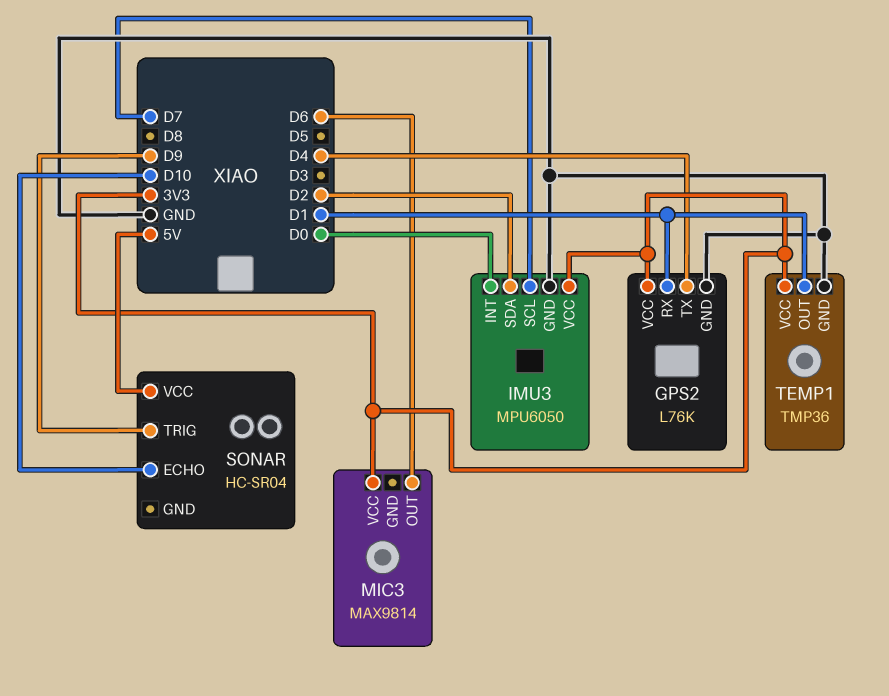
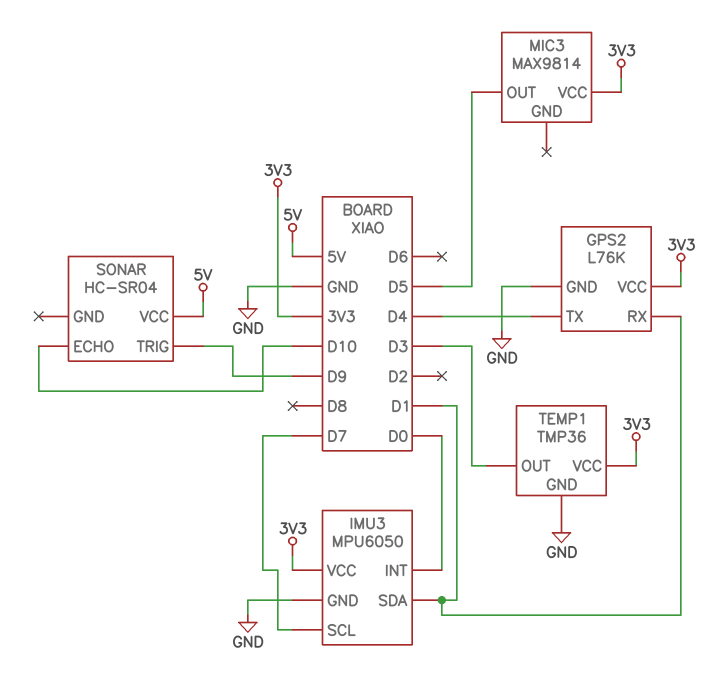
IMU3 pin SDA: D2 -> D1
MIC3 pin OUT: D6 -> D5
TEMP1 pin OUT: D1 -> D3

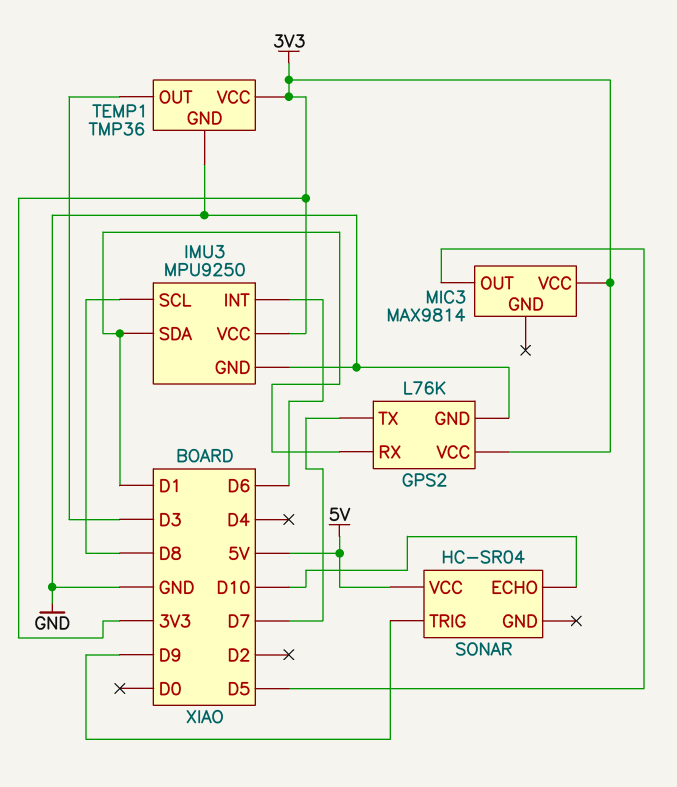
GPS2 pin TX: D4 -> D7
IMU3: MPU6050 -> MPU9250
IMU3 pin INT: D0 -> D6
IMU3 pin SCL: D7 -> D8

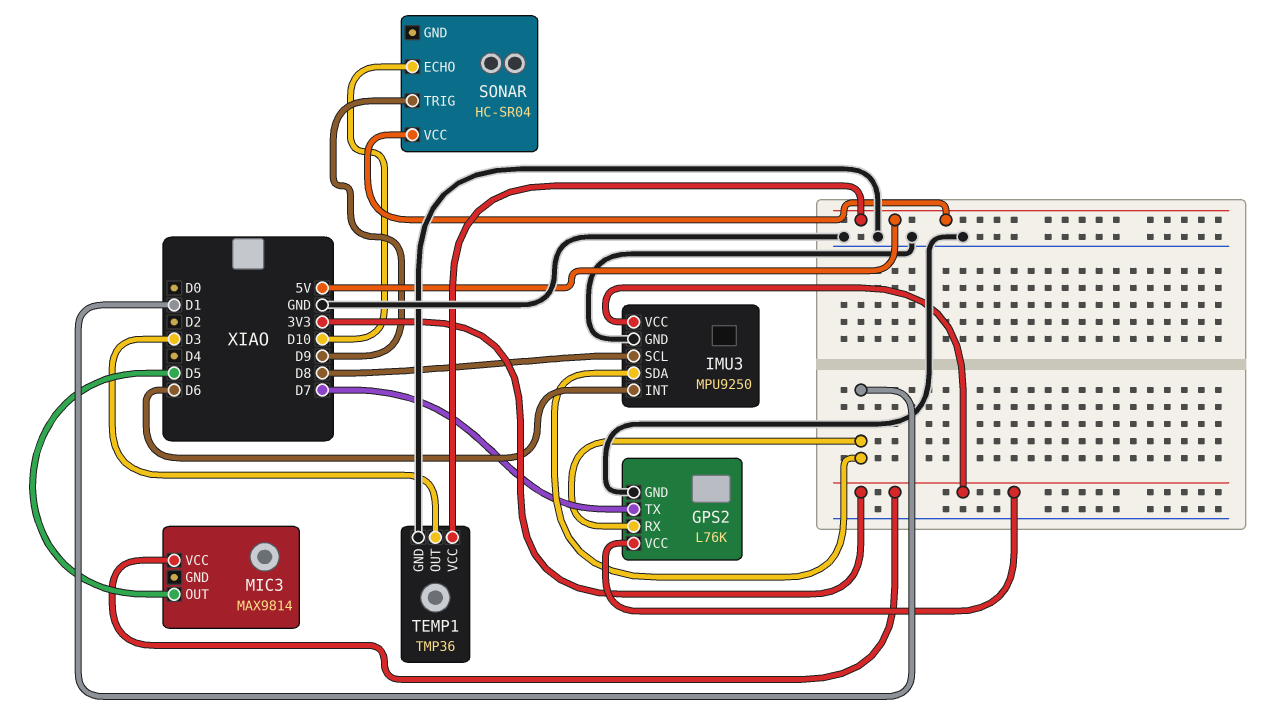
TEMP1 pin VCC: 3V3 -> 5V

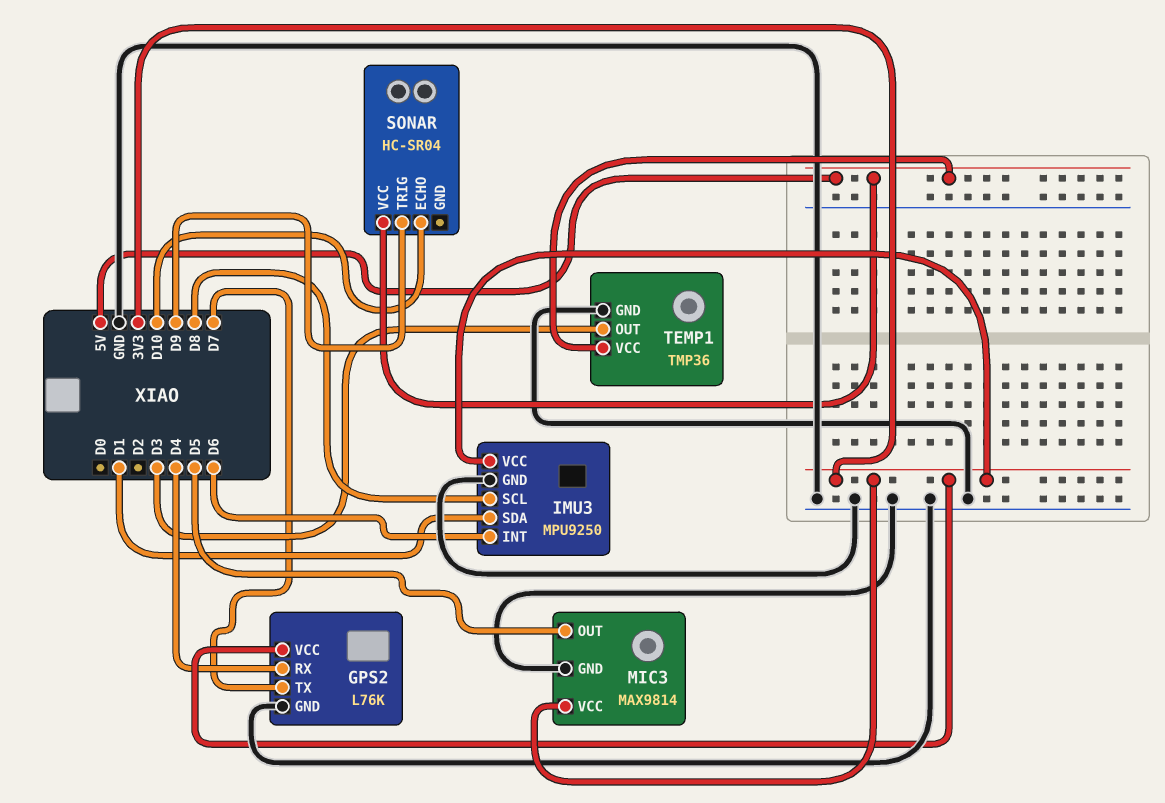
GPS2 pin RX: D1 -> D4
MIC3 pin GND: none -> GND

